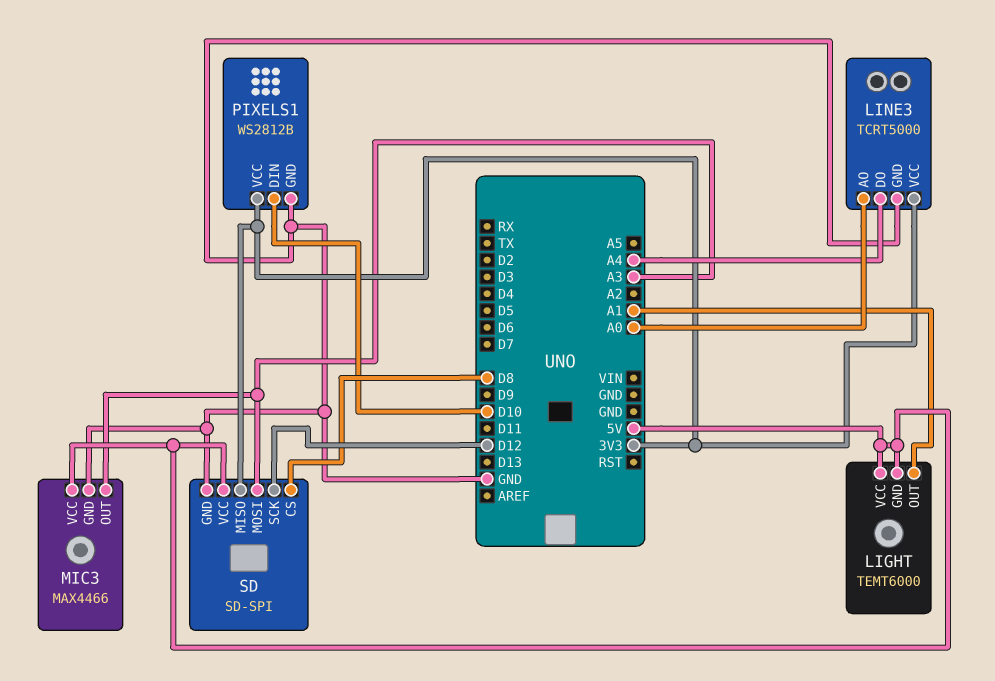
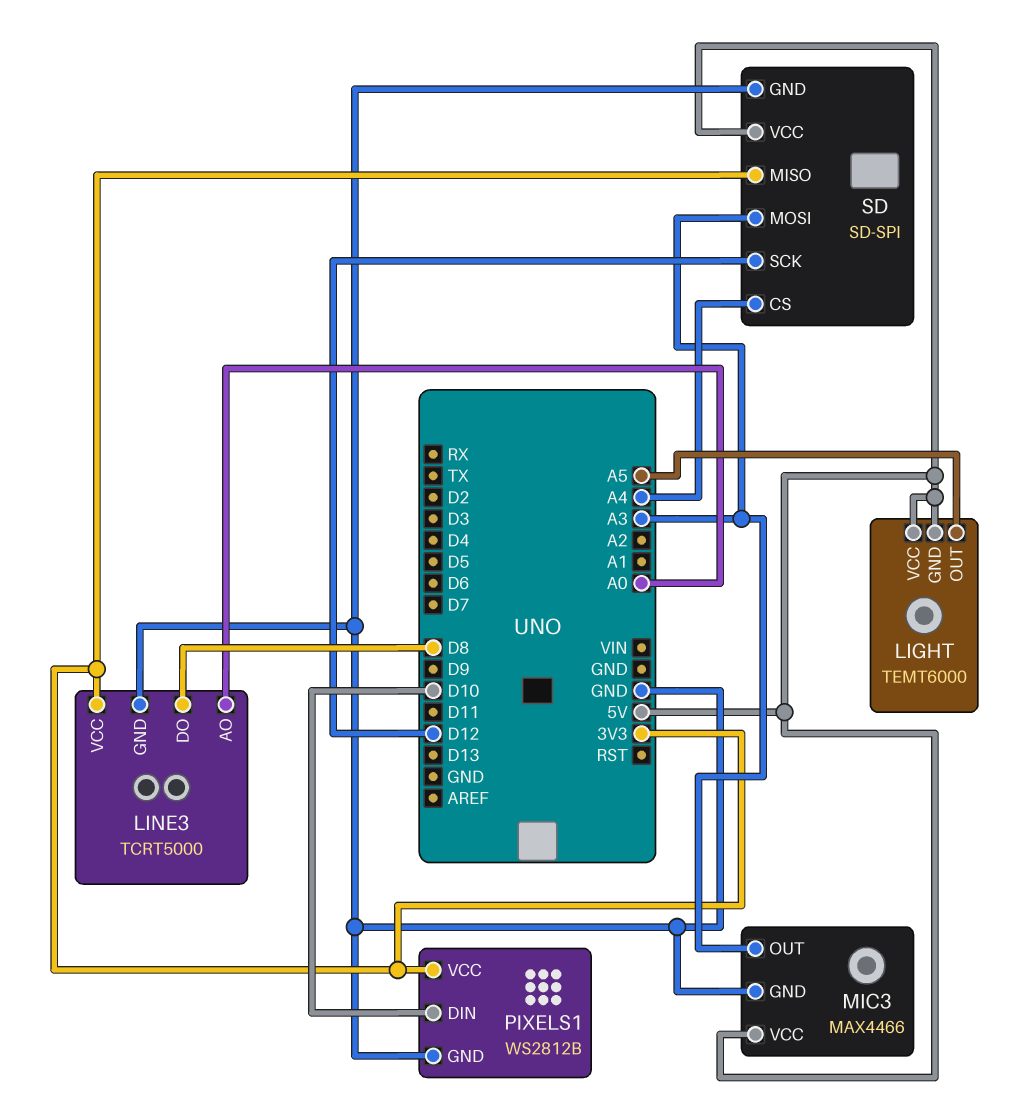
LIGHT pin OUT: A1 -> A5
LINE3 pin DO: A4 -> D8
SD pin CS: D8 -> A4

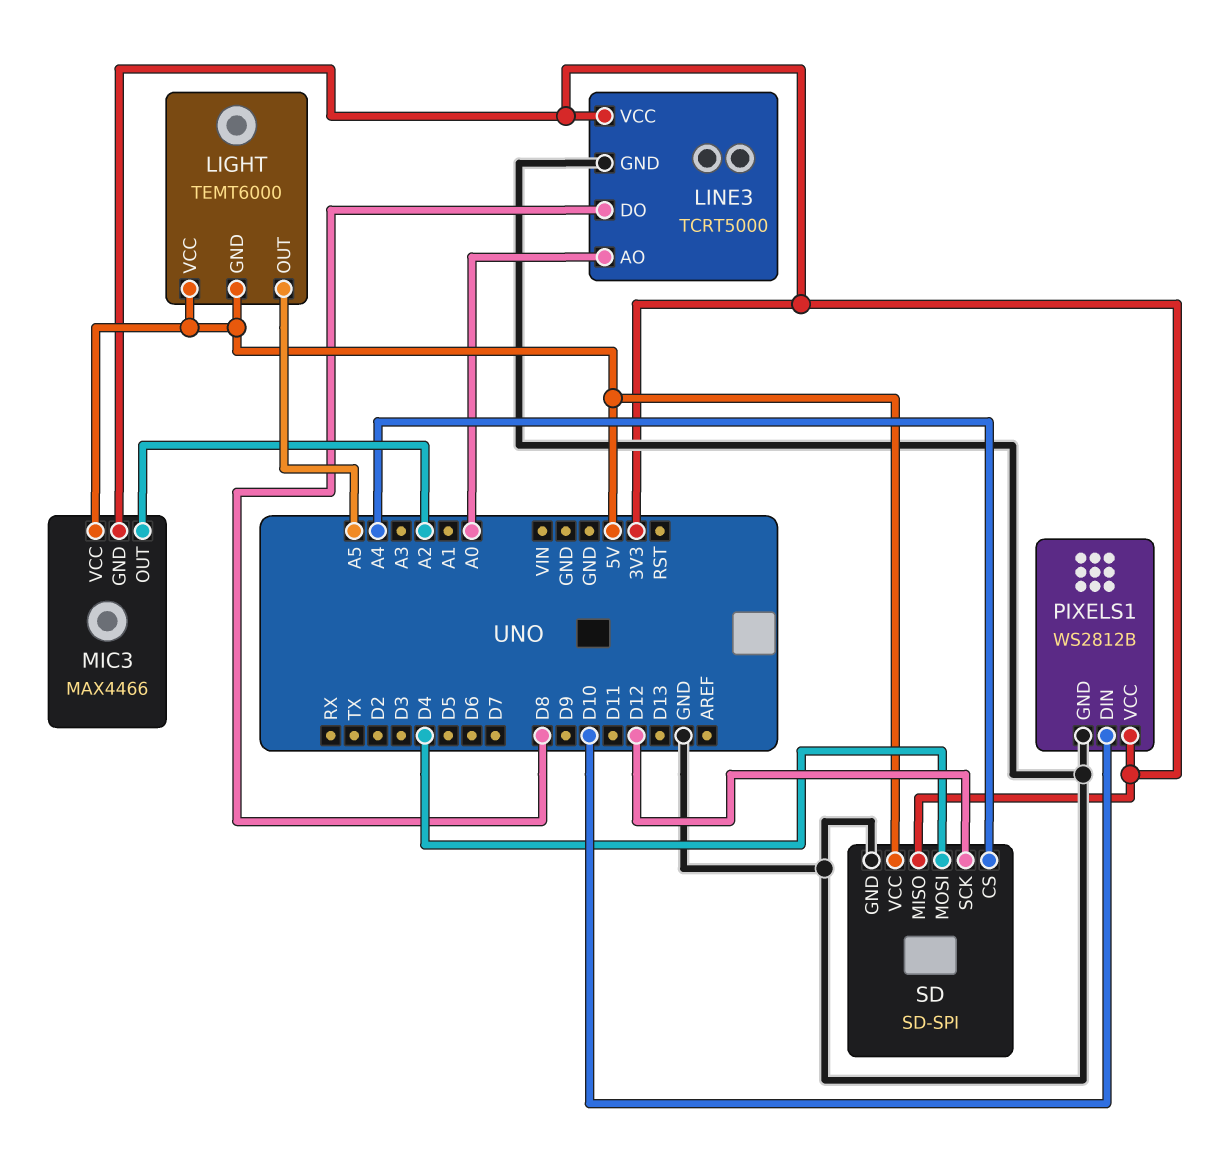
MIC3 pin GND: GND -> 3V3
MIC3 pin OUT: A3 -> A2
SD pin MOSI: A3 -> D4

